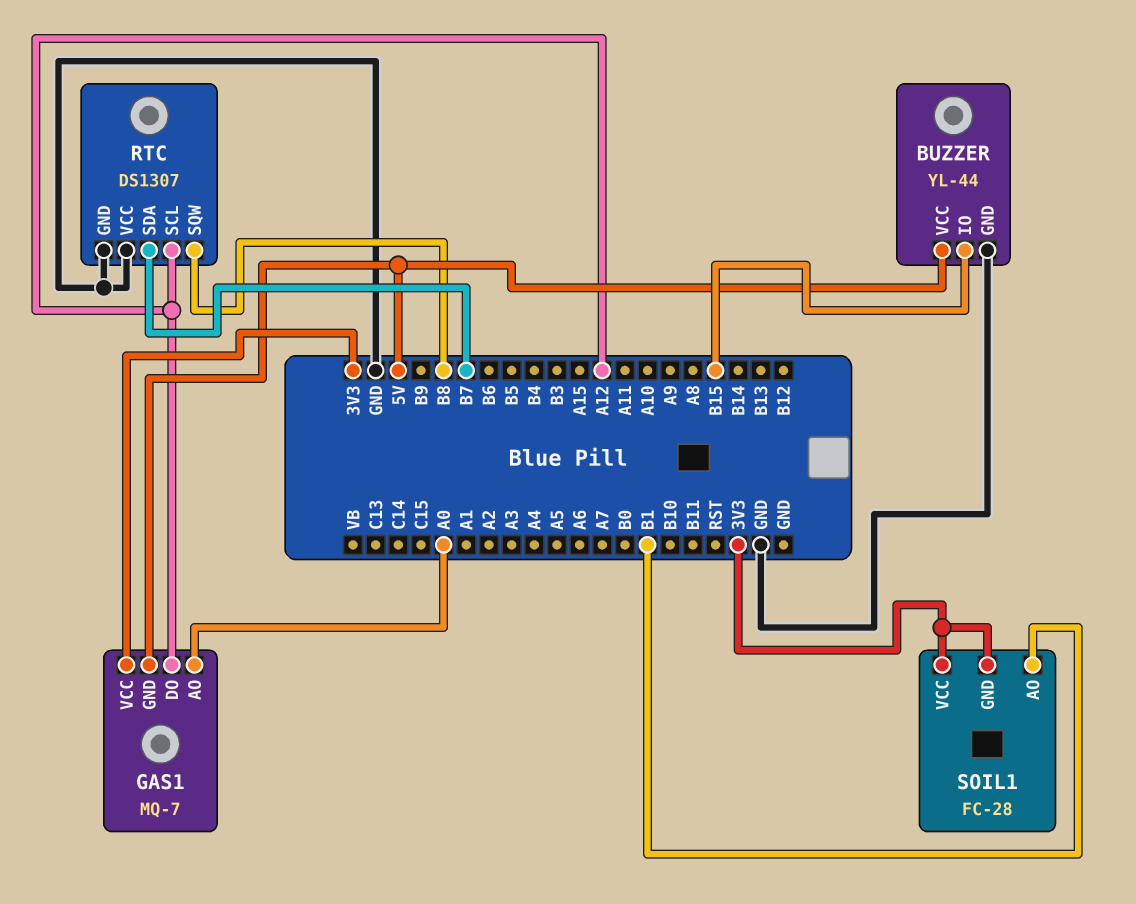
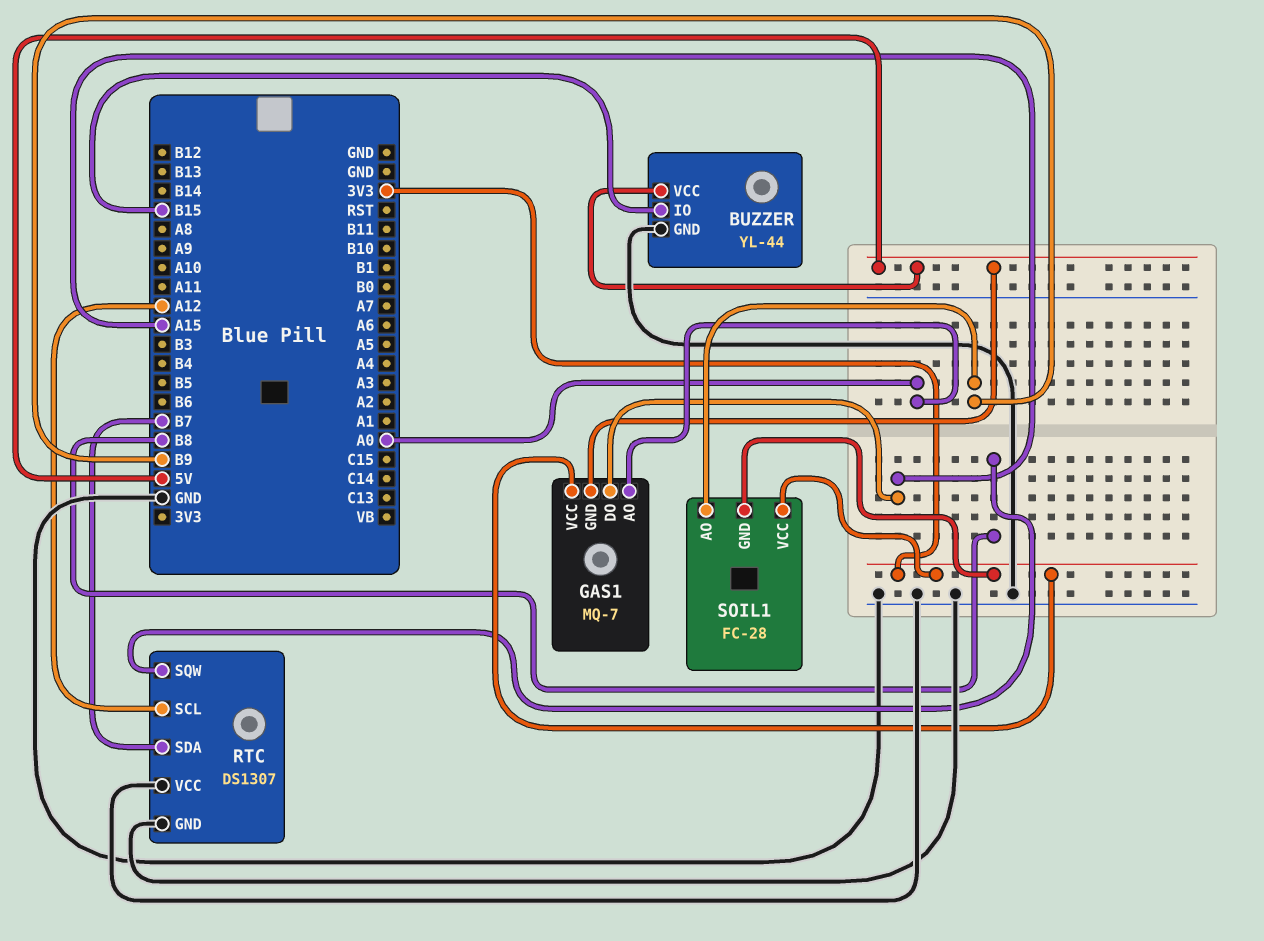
GAS1 pin DO: A12 -> A15
SOIL1 pin AO: B1 -> B9

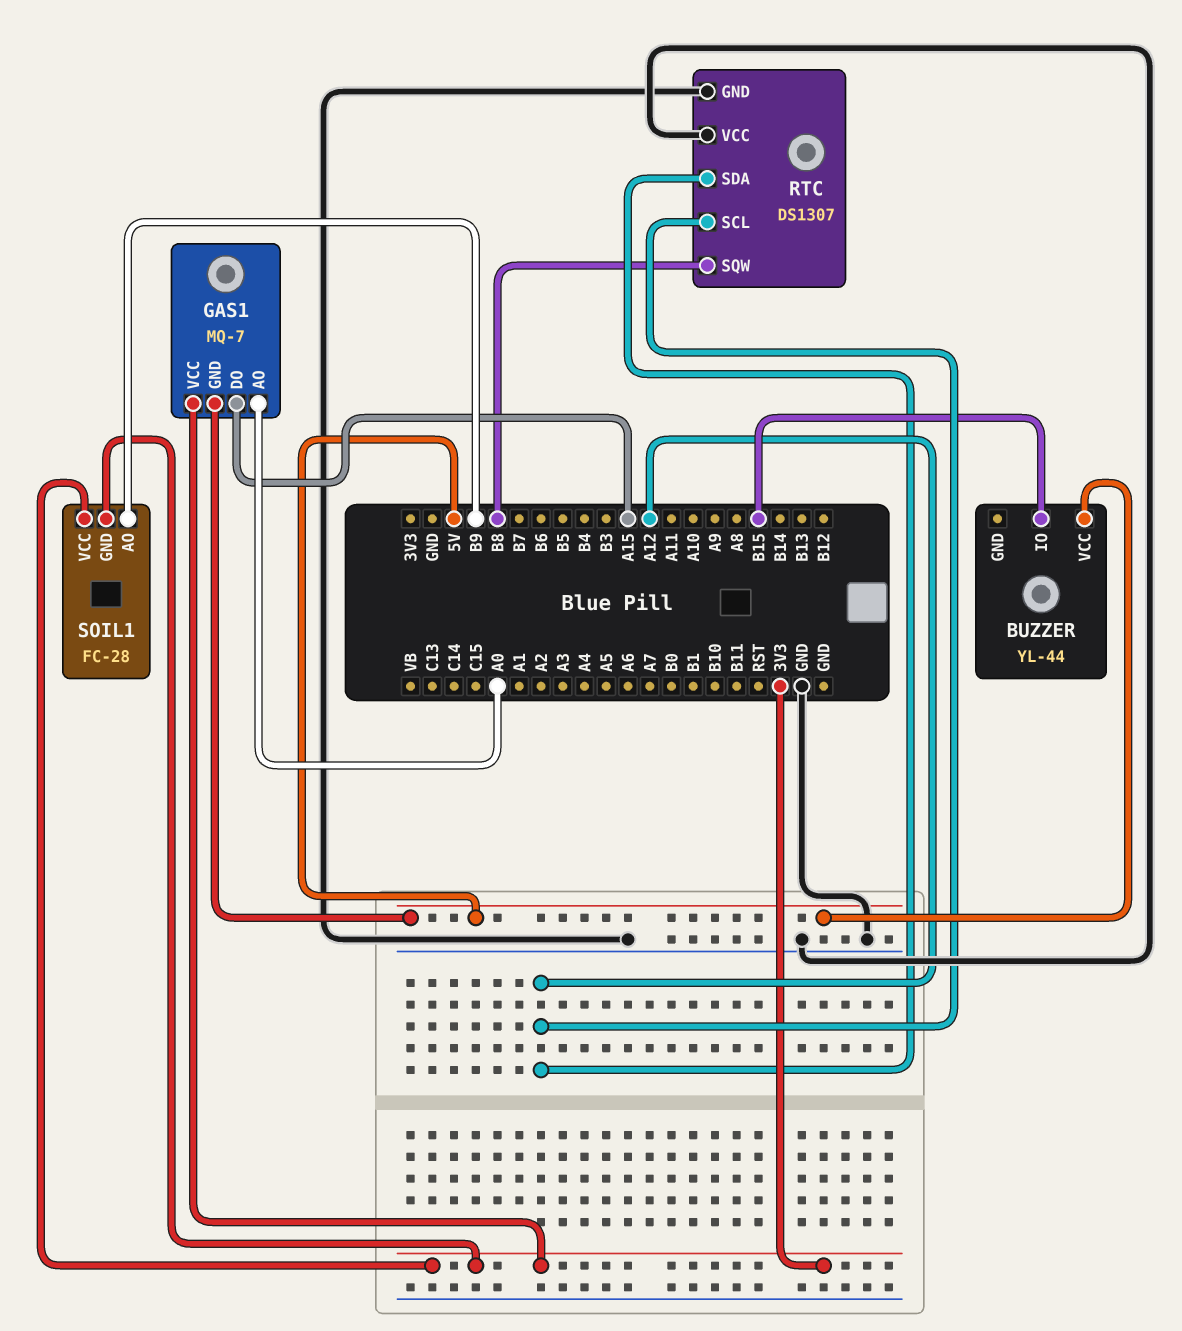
BUZZER pin GND: GND -> none
RTC pin SDA: B7 -> A12

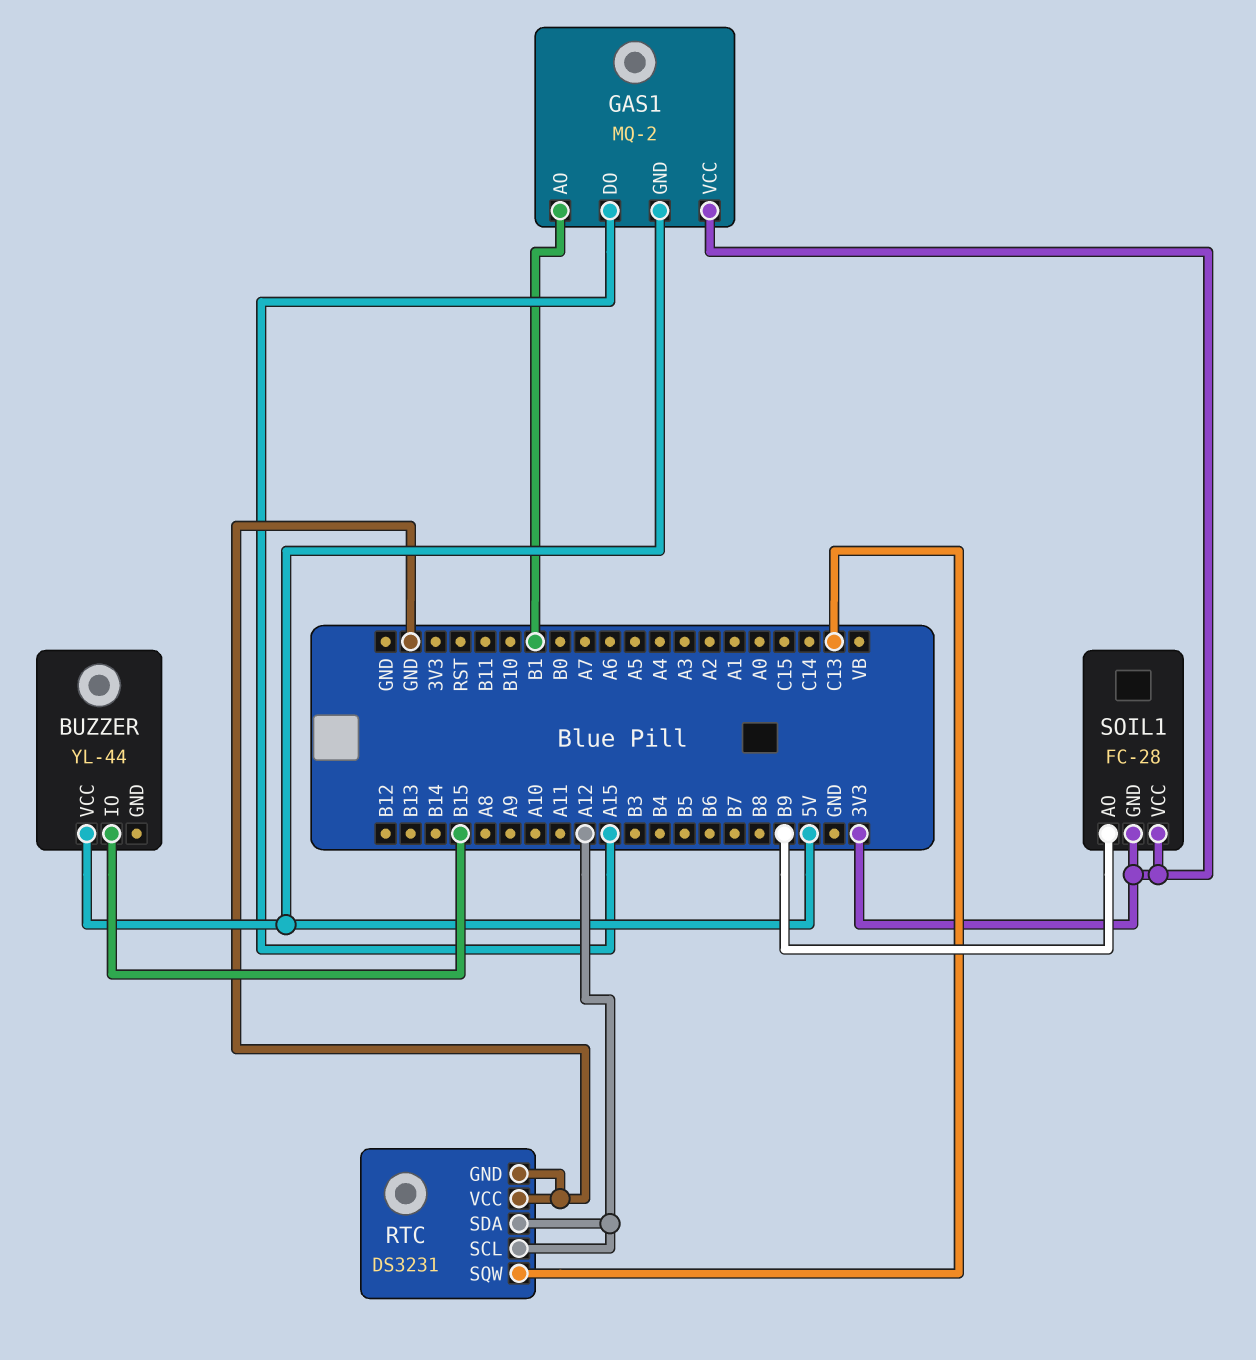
GAS1: MQ-7 -> MQ-2
GAS1 pin AO: A0 -> B1
RTC: DS1307 -> DS3231
RTC pin SQW: B8 -> C13

